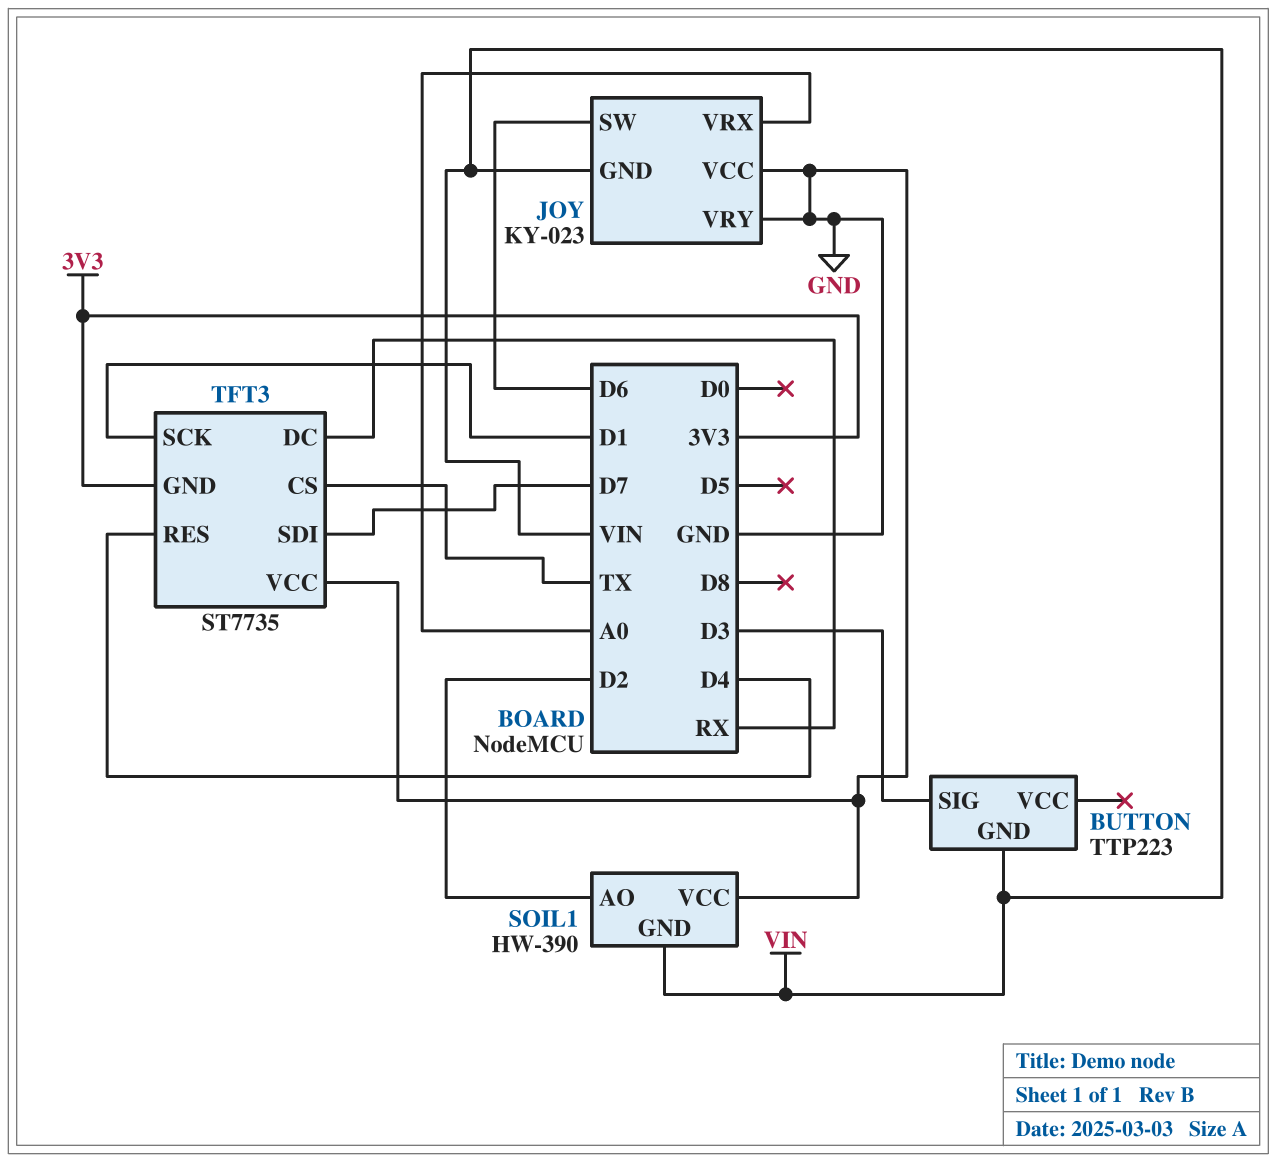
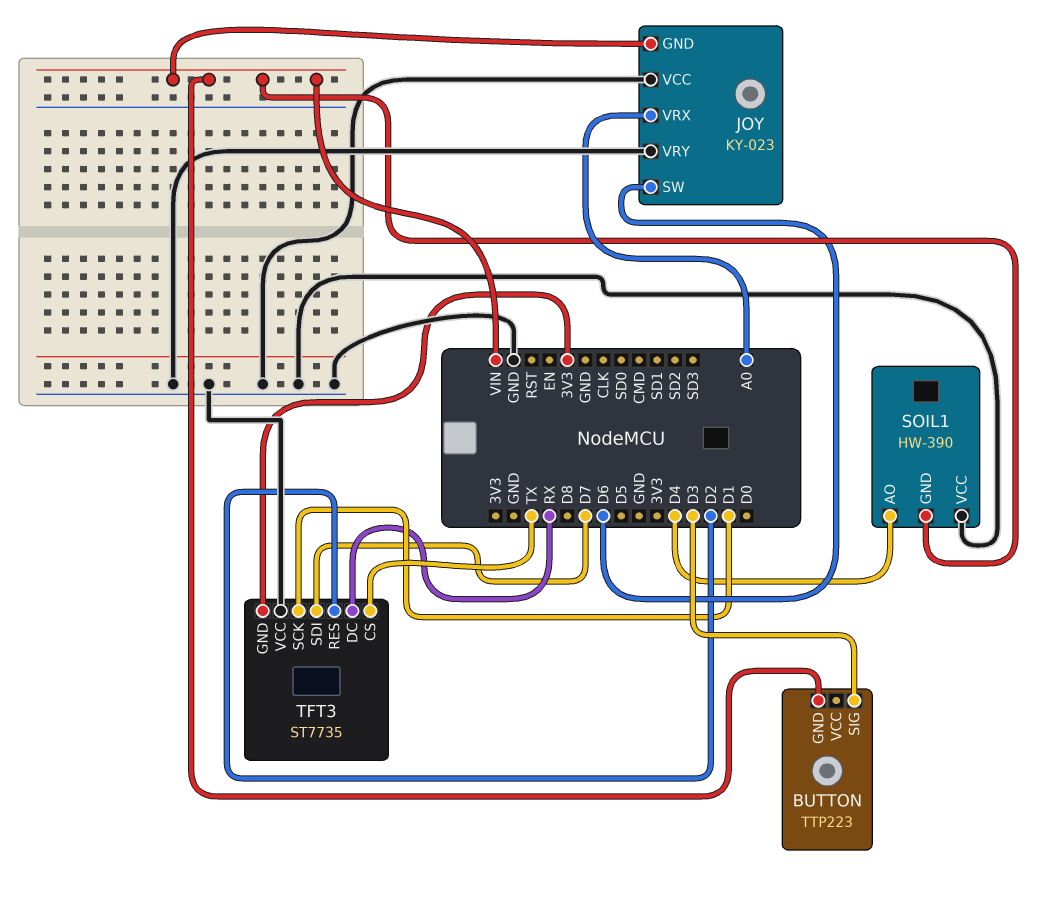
SOIL1 pin AO: D2 -> D4
TFT3 pin RES: D4 -> D2

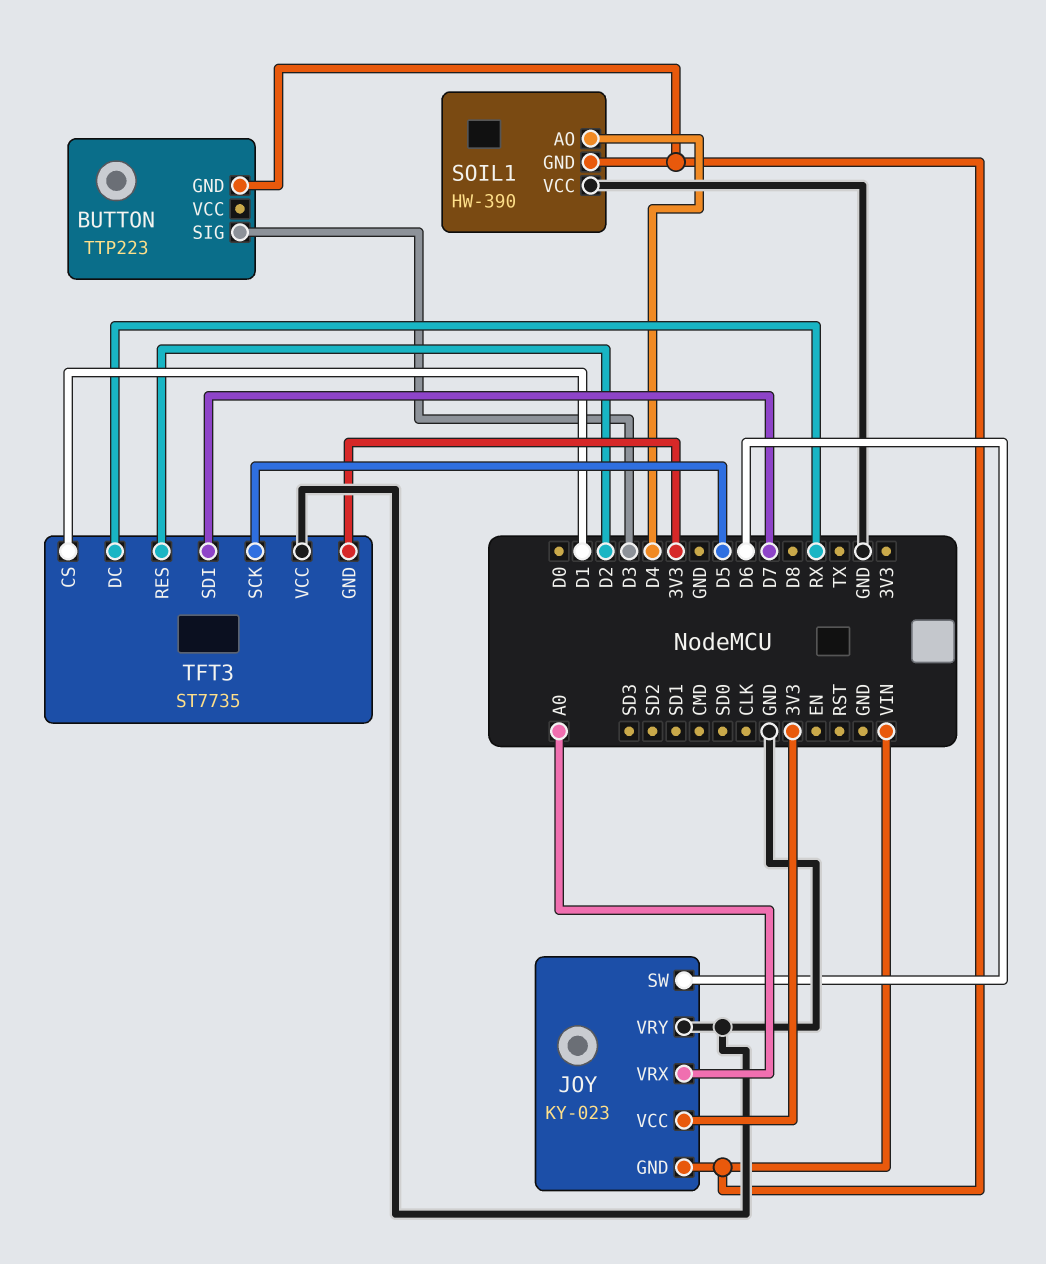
JOY pin VCC: GND -> 3V3
TFT3 pin CS: TX -> D1
TFT3 pin SCK: D1 -> D5

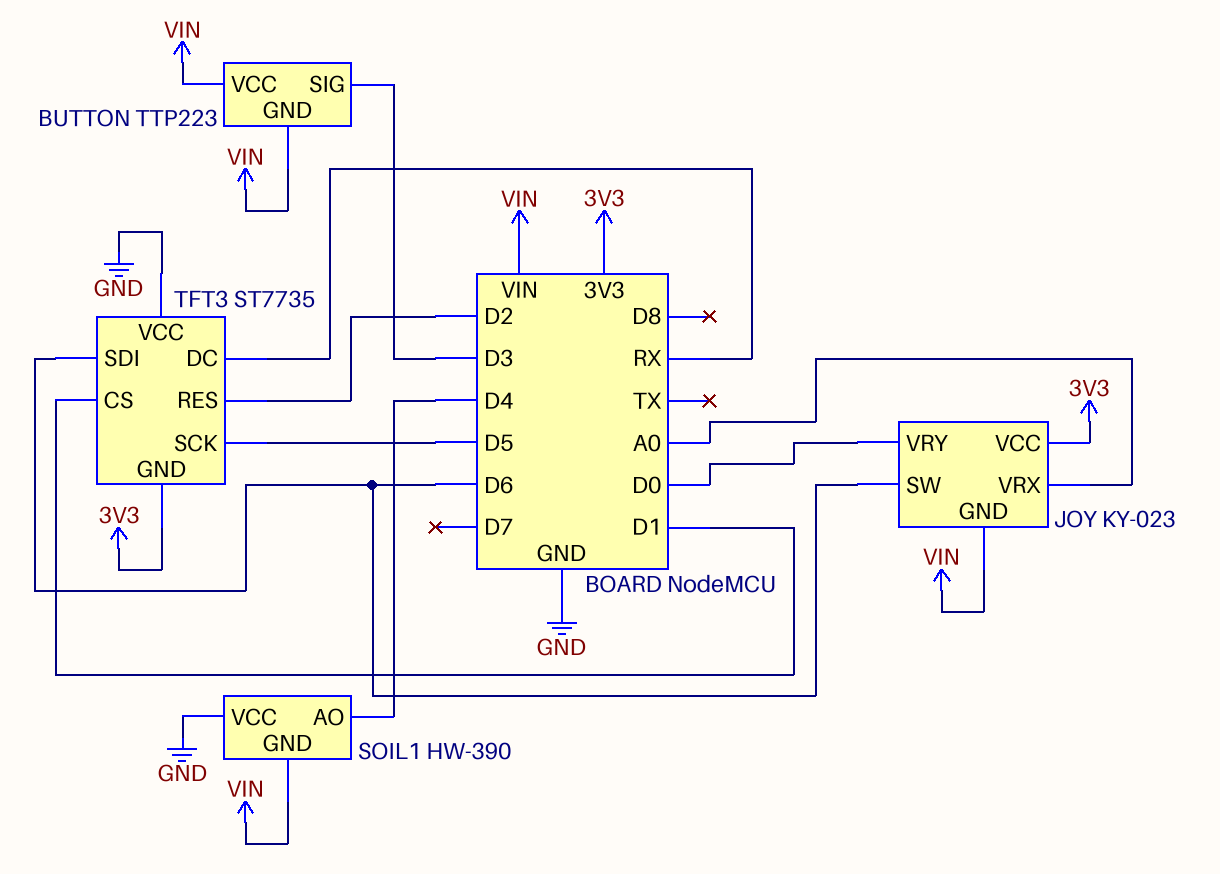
BUTTON pin VCC: none -> VIN
JOY pin VRY: GND -> D0
TFT3 pin SDI: D7 -> D6

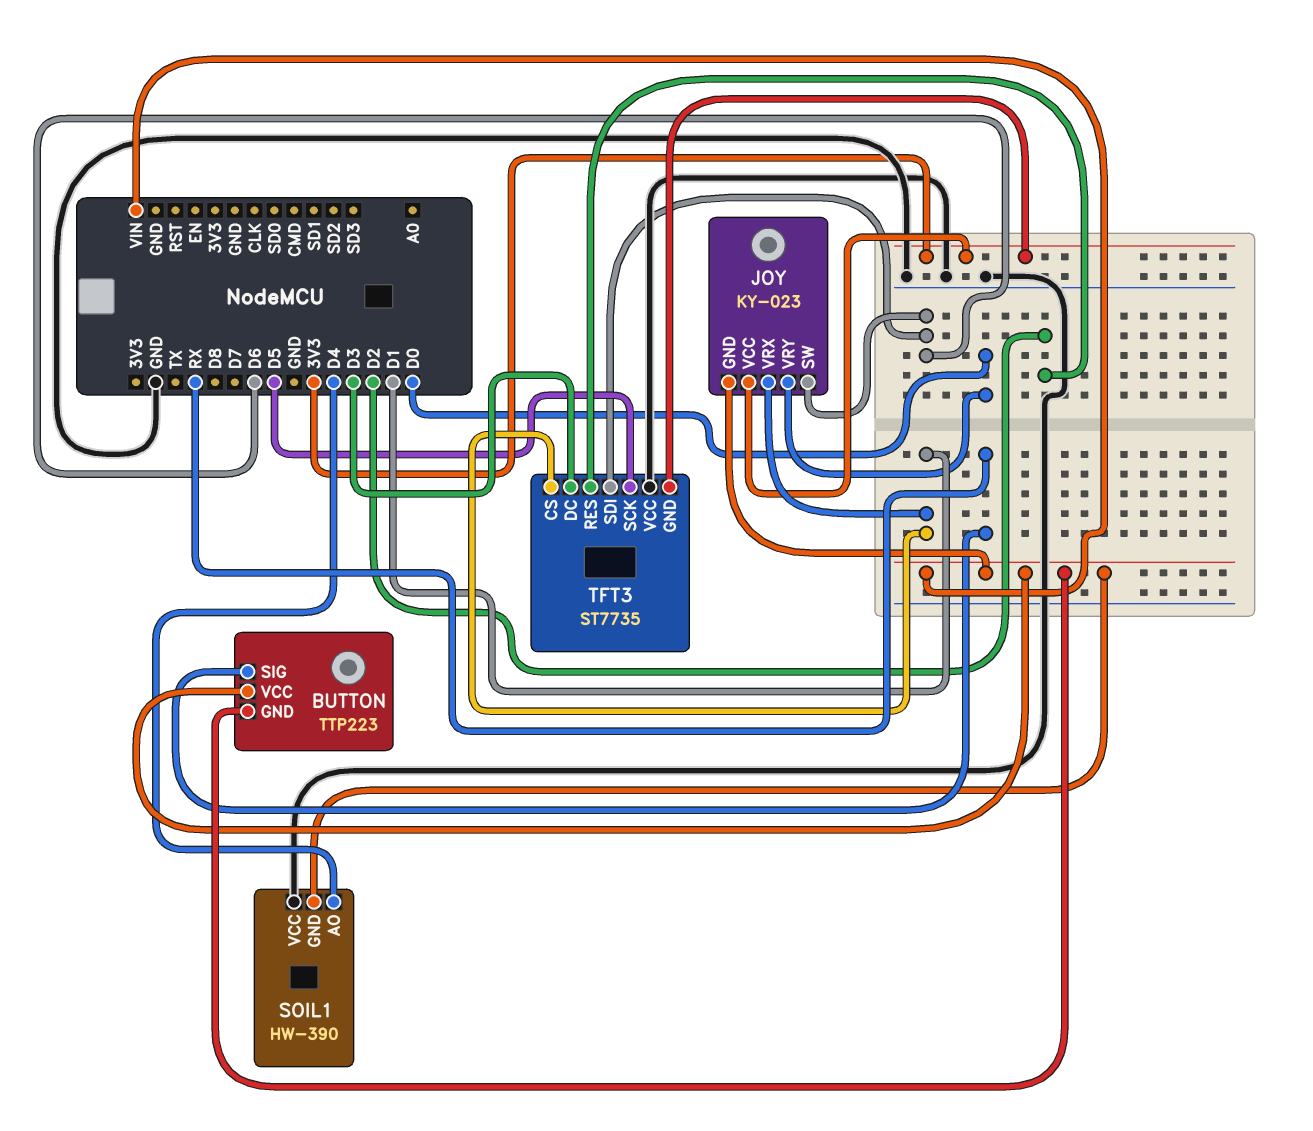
BUTTON pin SIG: D3 -> RX
JOY pin VRX: A0 -> D1
TFT3 pin DC: RX -> D3

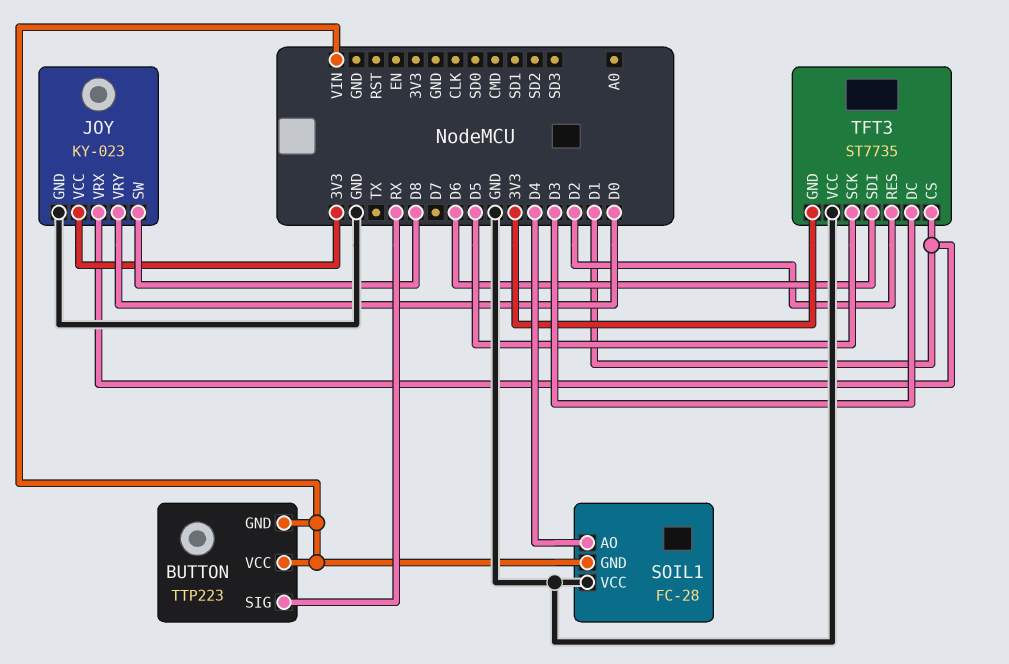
JOY pin GND: VIN -> GND
JOY pin SW: D6 -> D8
SOIL1: HW-390 -> FC-28

